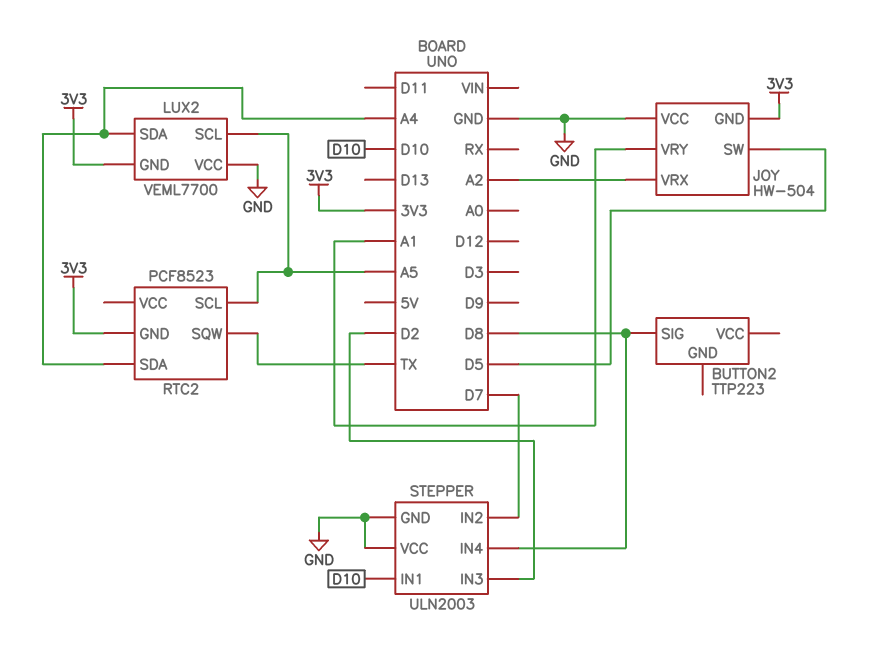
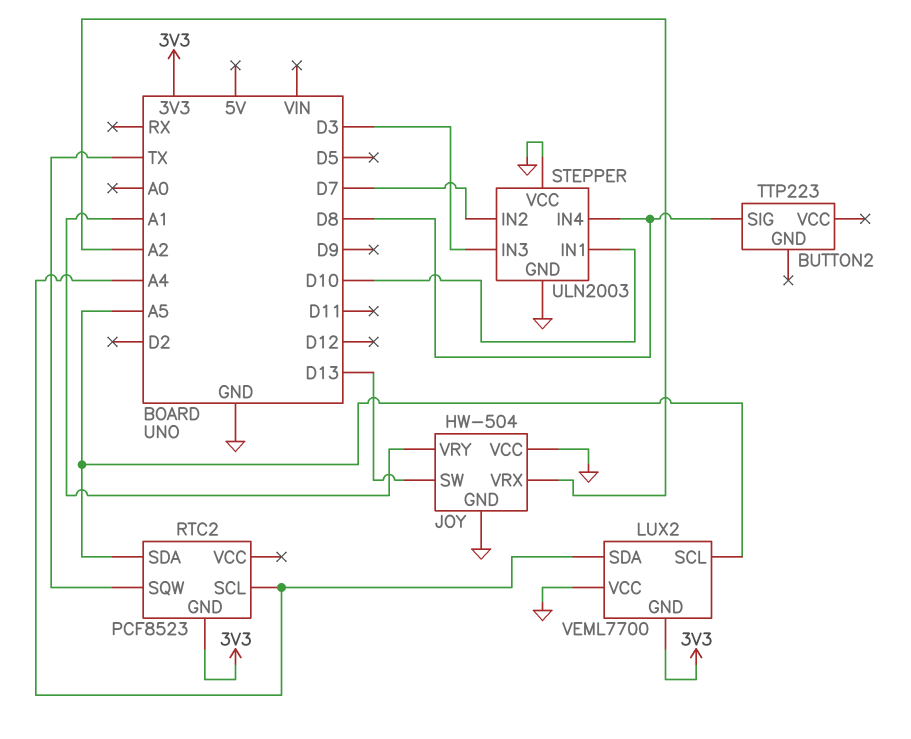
JOY pin GND: 3V3 -> GND
JOY pin SW: D5 -> D13
RTC2 pin SCL: A5 -> A4
RTC2 pin SDA: A4 -> A5
STEPPER pin IN3: D2 -> D3

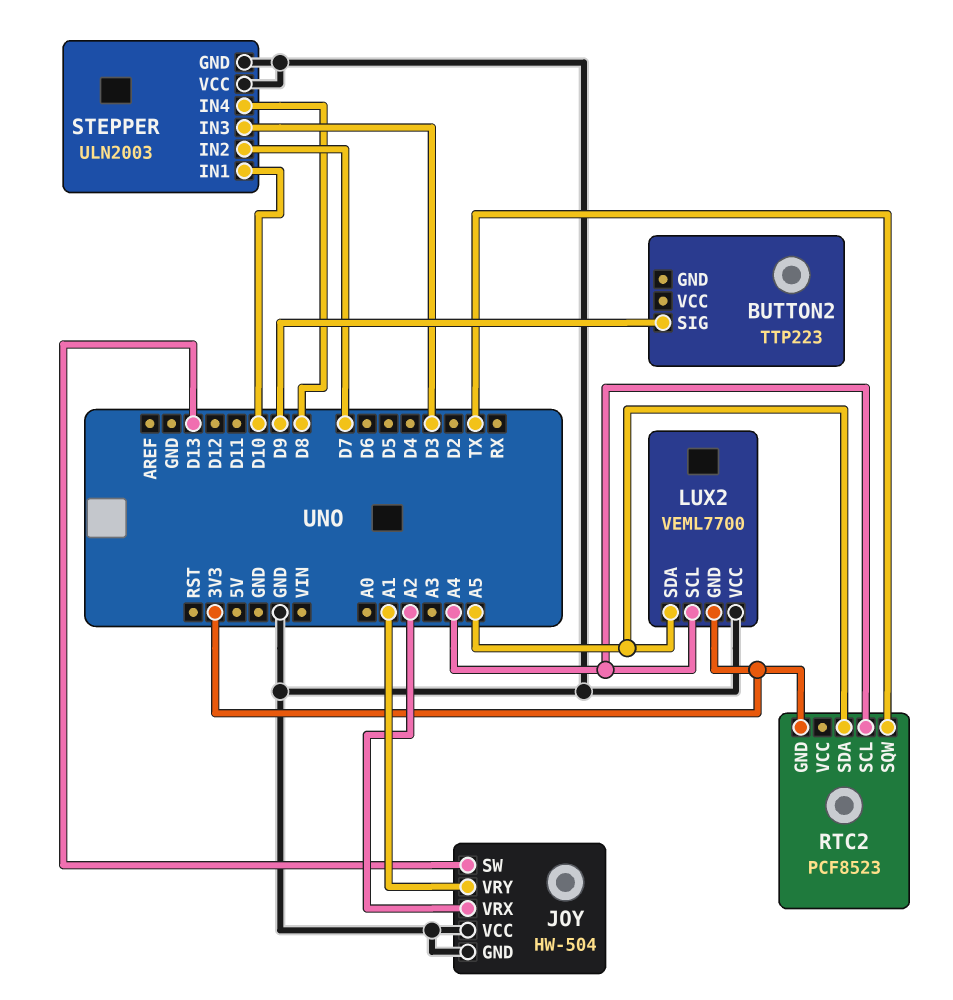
BUTTON2 pin SIG: D8 -> D9
LUX2 pin SCL: A5 -> A4
LUX2 pin SDA: A4 -> A5

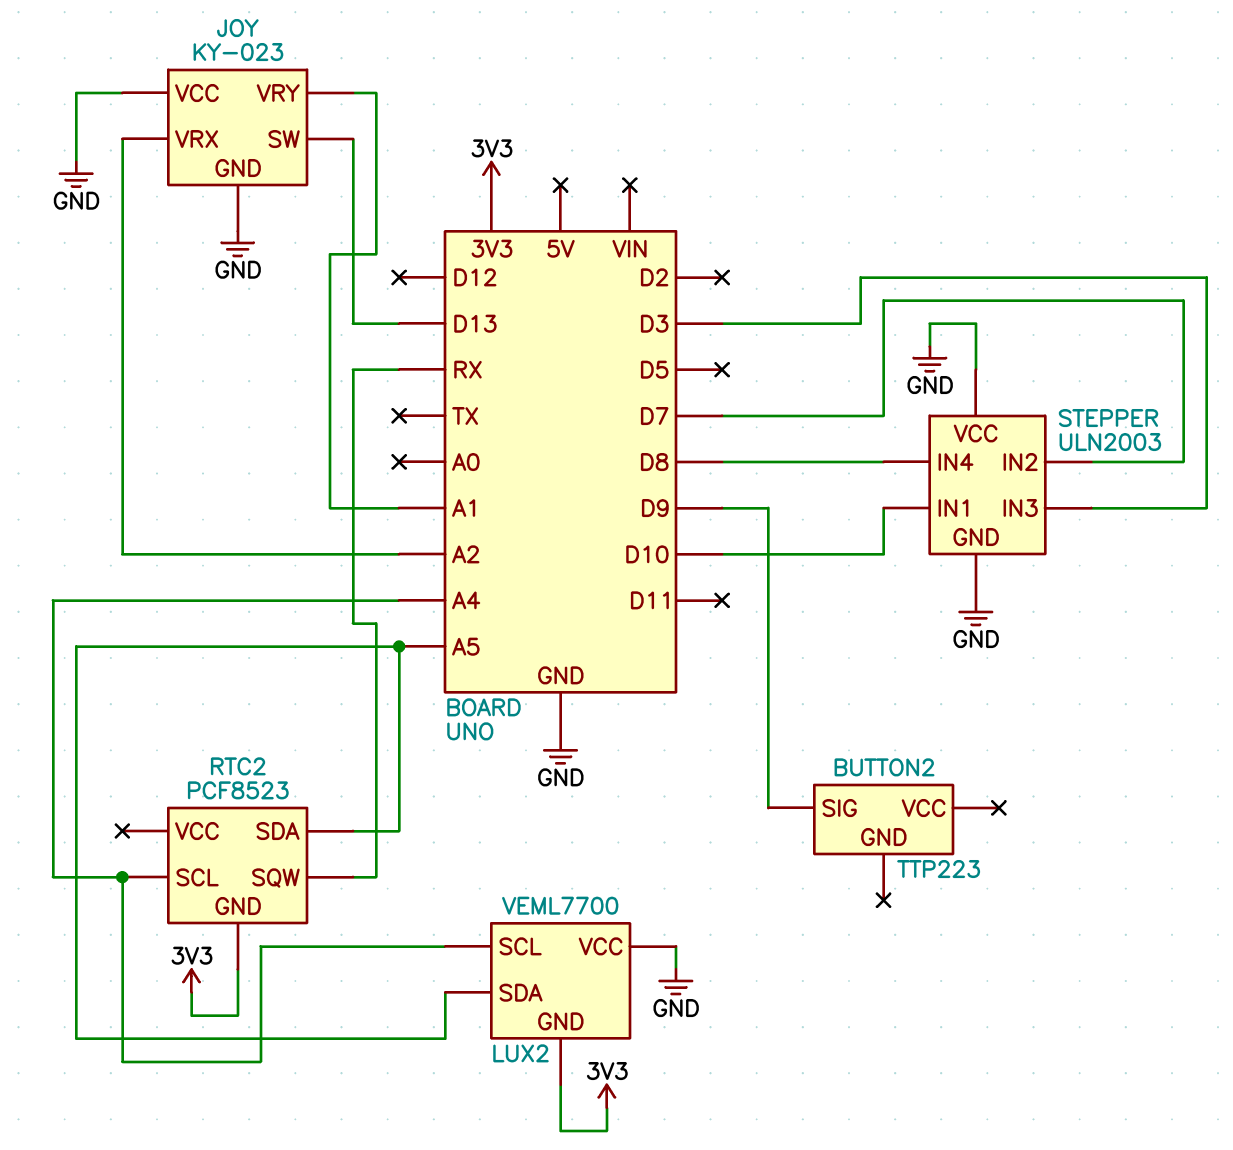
JOY: HW-504 -> KY-023
RTC2 pin SQW: TX -> RX

